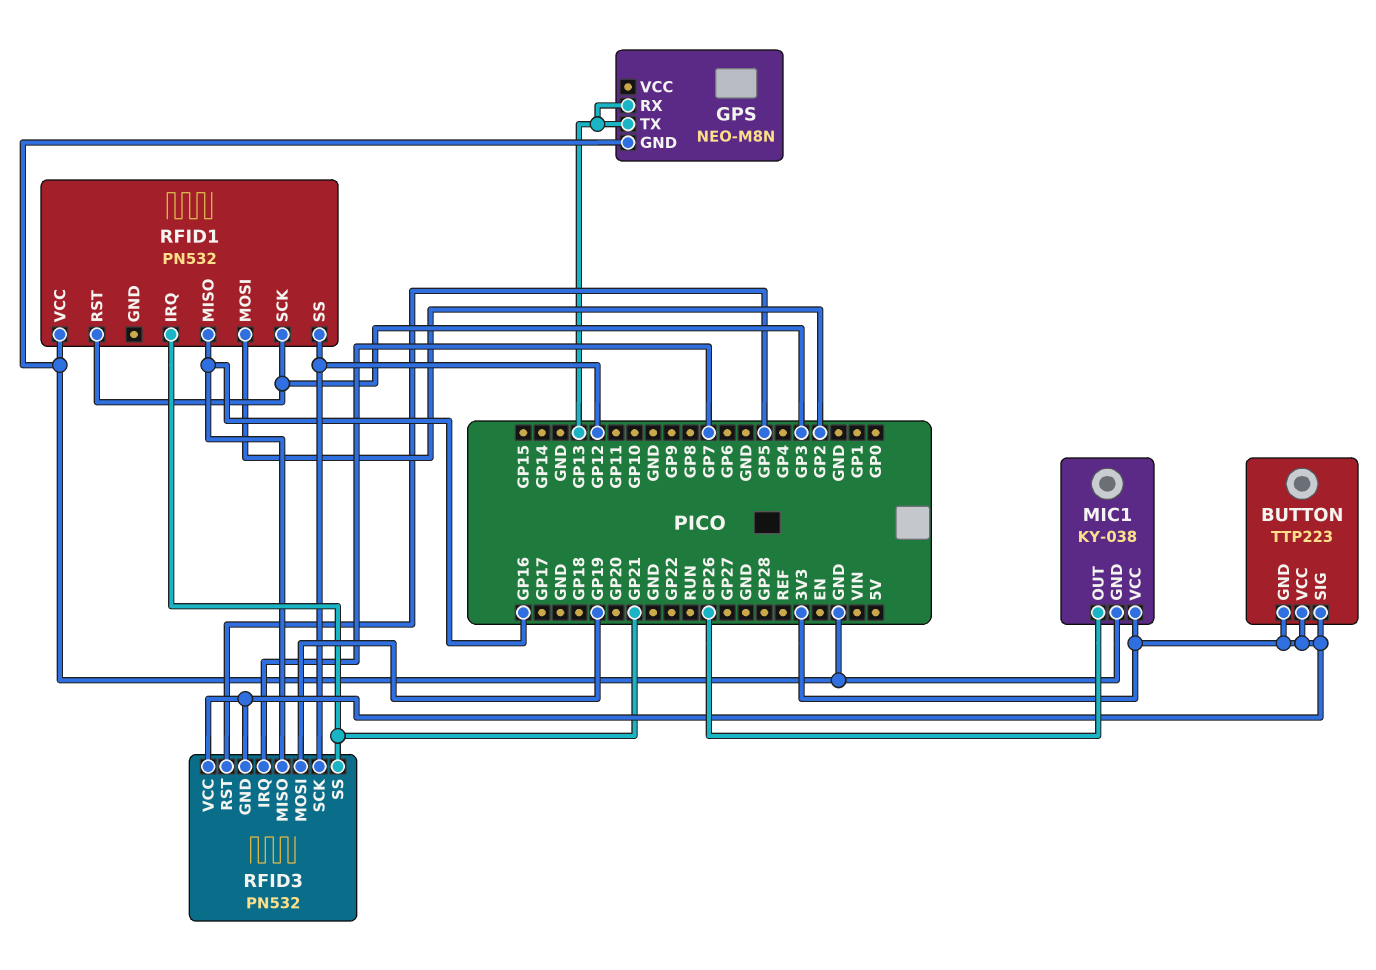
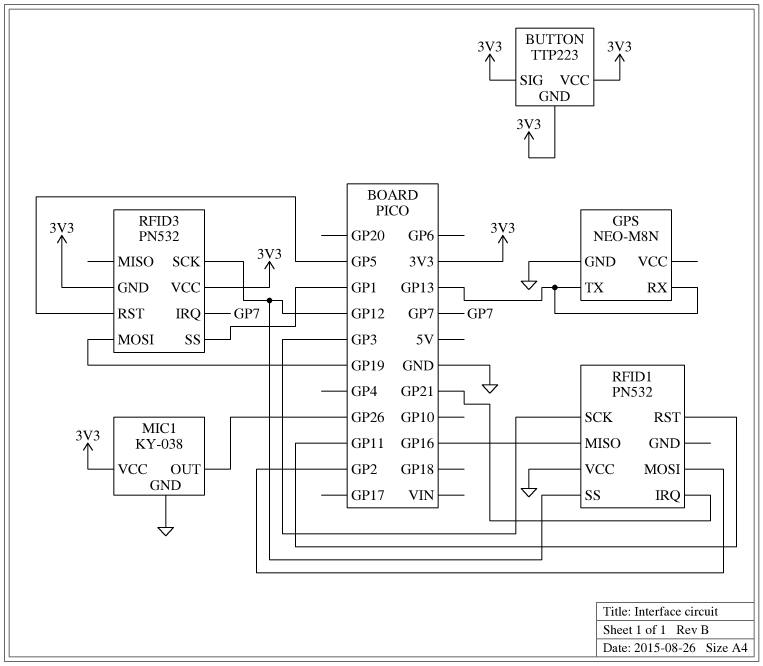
RFID1 pin RST: GP3 -> GP11
RFID3 pin MISO: GP16 -> none
RFID3 pin SS: GP21 -> GP1

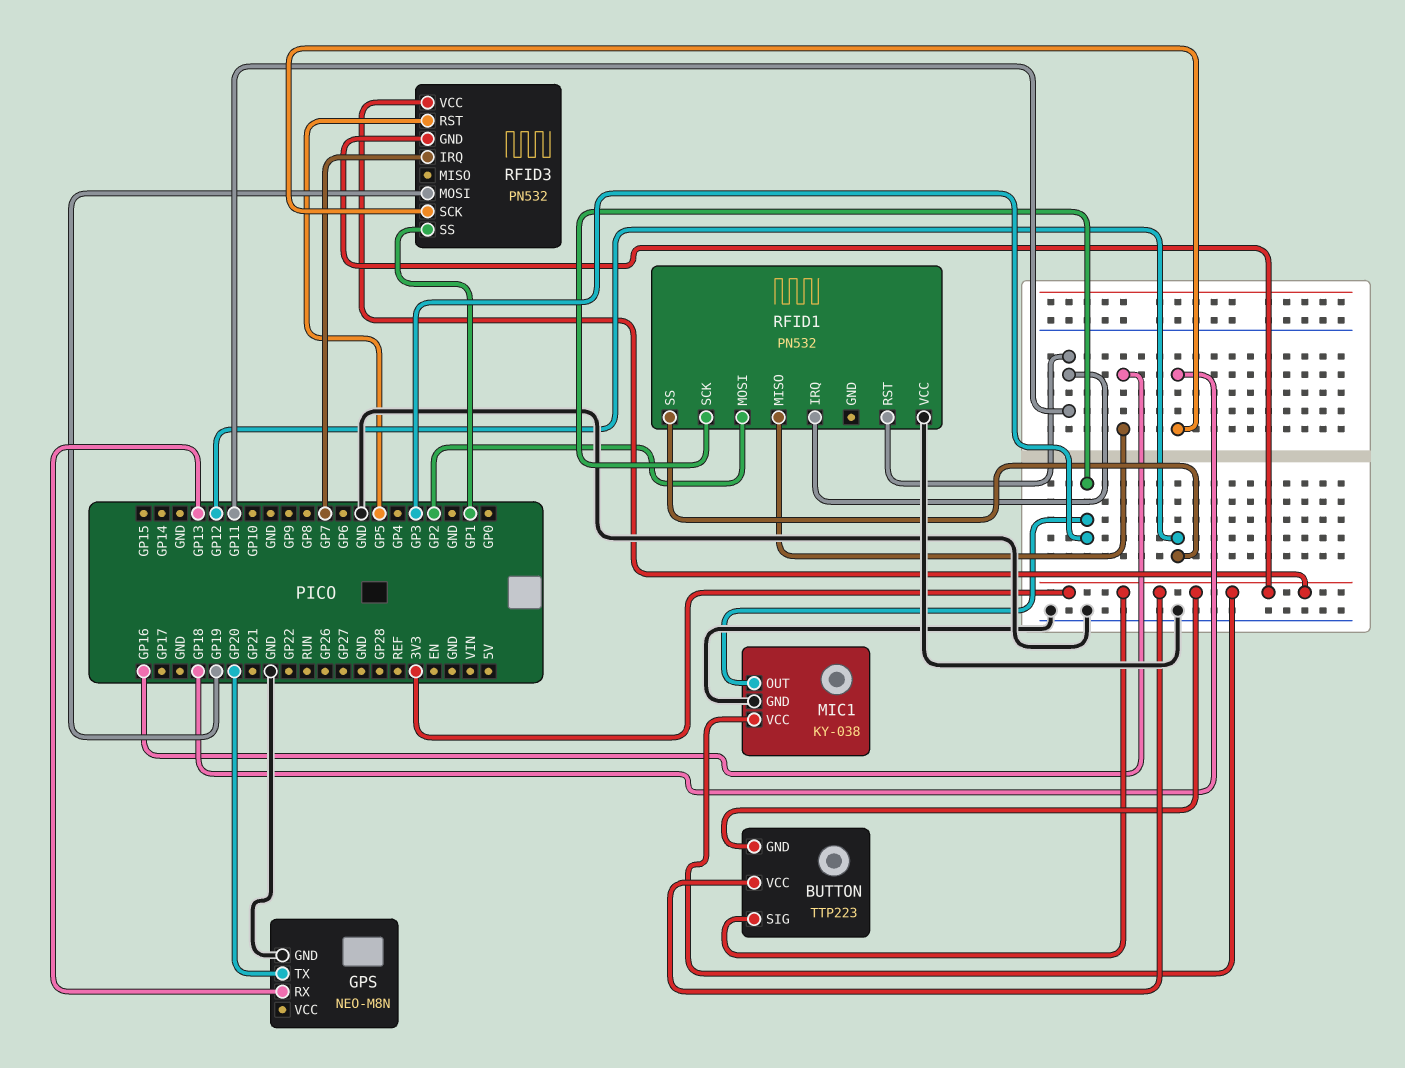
GPS pin TX: GP13 -> GP20
MIC1 pin OUT: GP26 -> GP3
RFID1 pin IRQ: GP21 -> GP11
RFID3 pin SCK: GP12 -> GP18

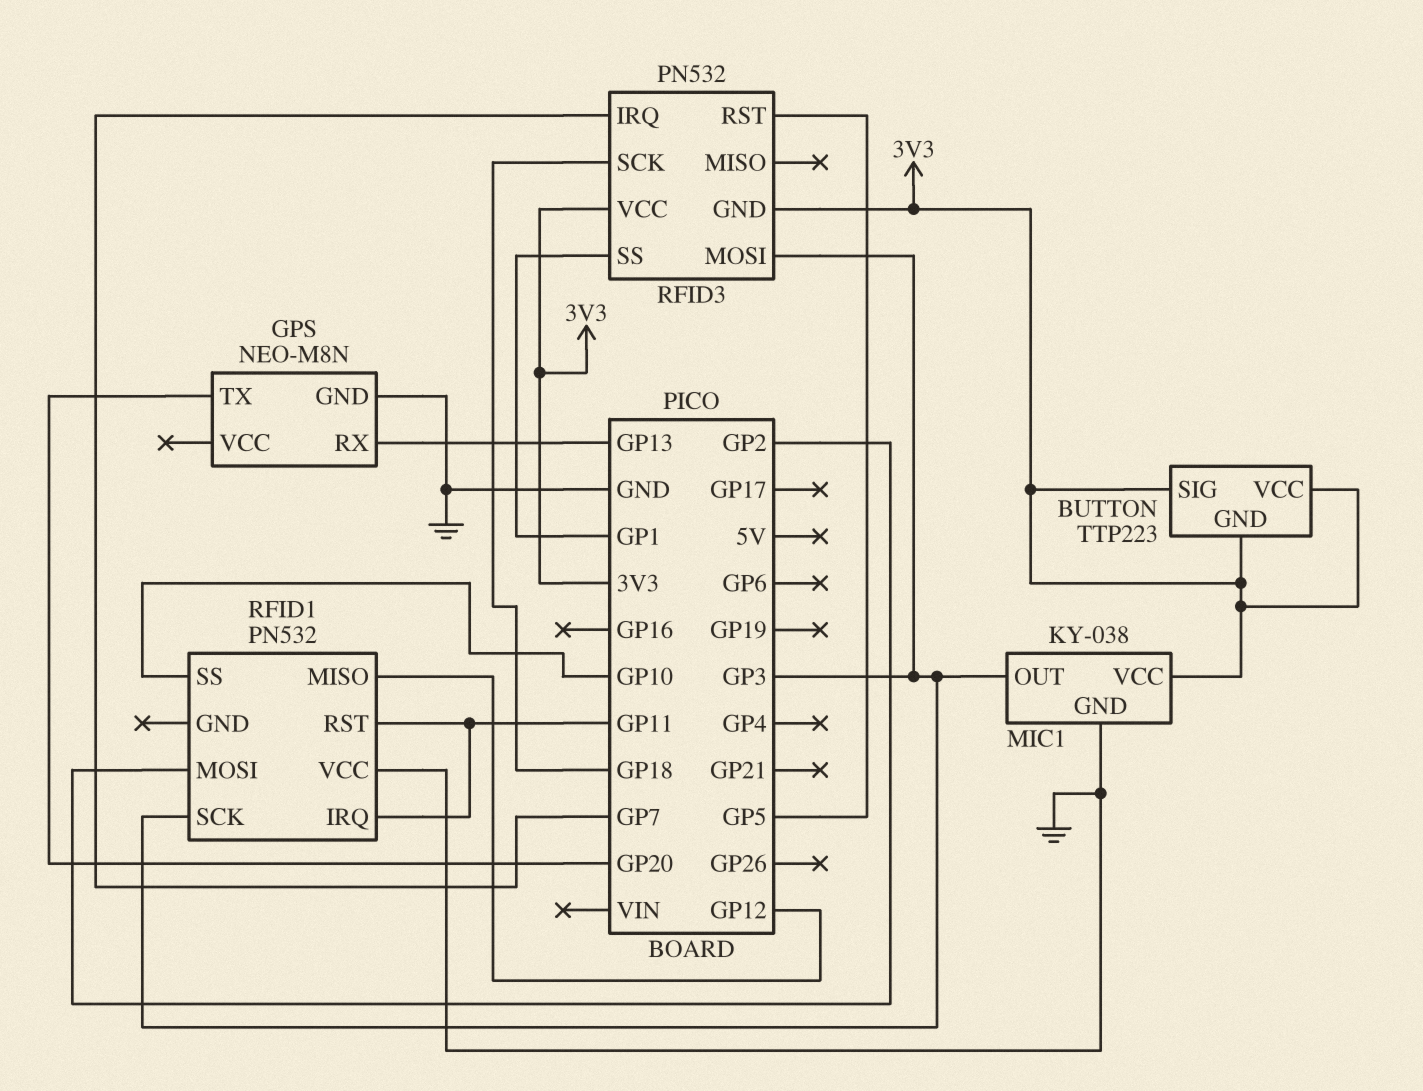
RFID1 pin MISO: GP16 -> GP12
RFID1 pin SS: GP12 -> GP10
RFID3 pin MOSI: GP19 -> GP3

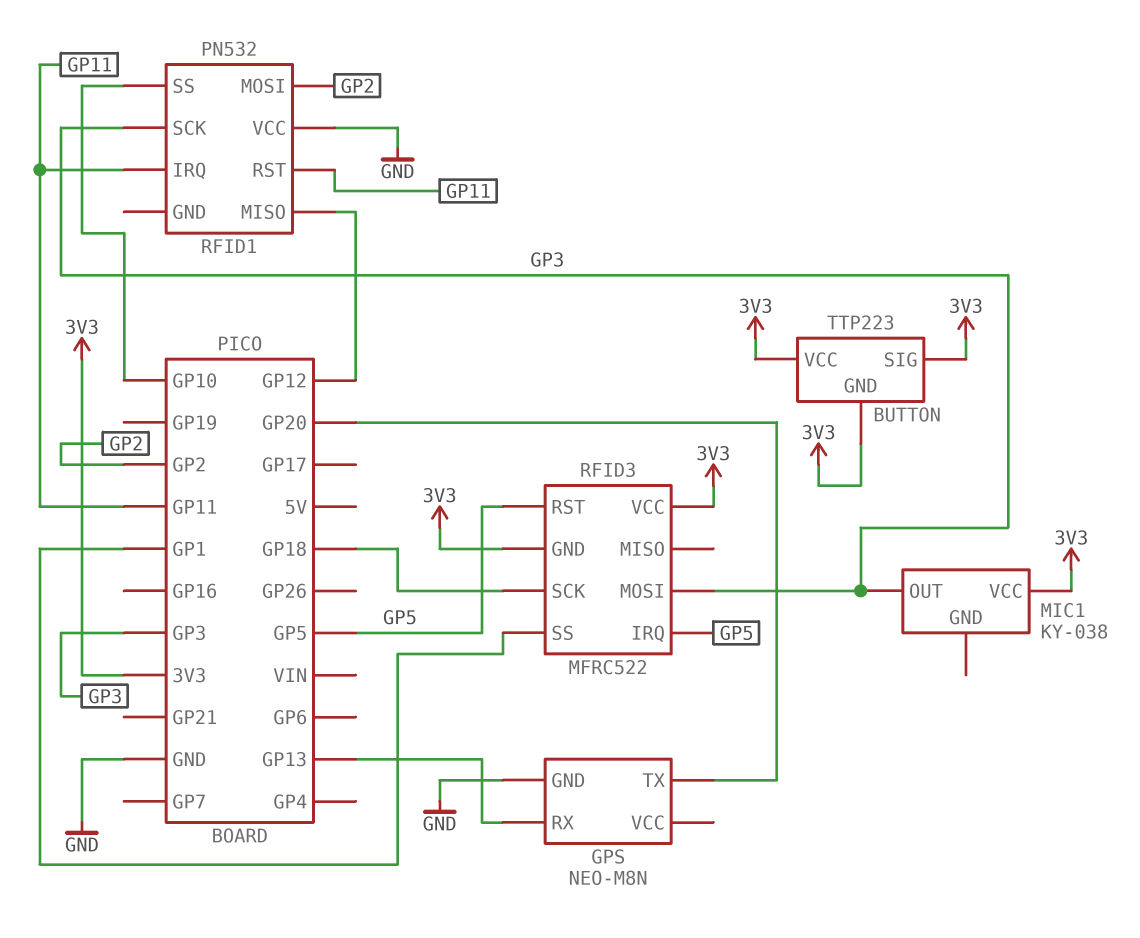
MIC1 pin GND: GND -> none
RFID3: PN532 -> MFRC522
RFID3 pin IRQ: GP7 -> GP5

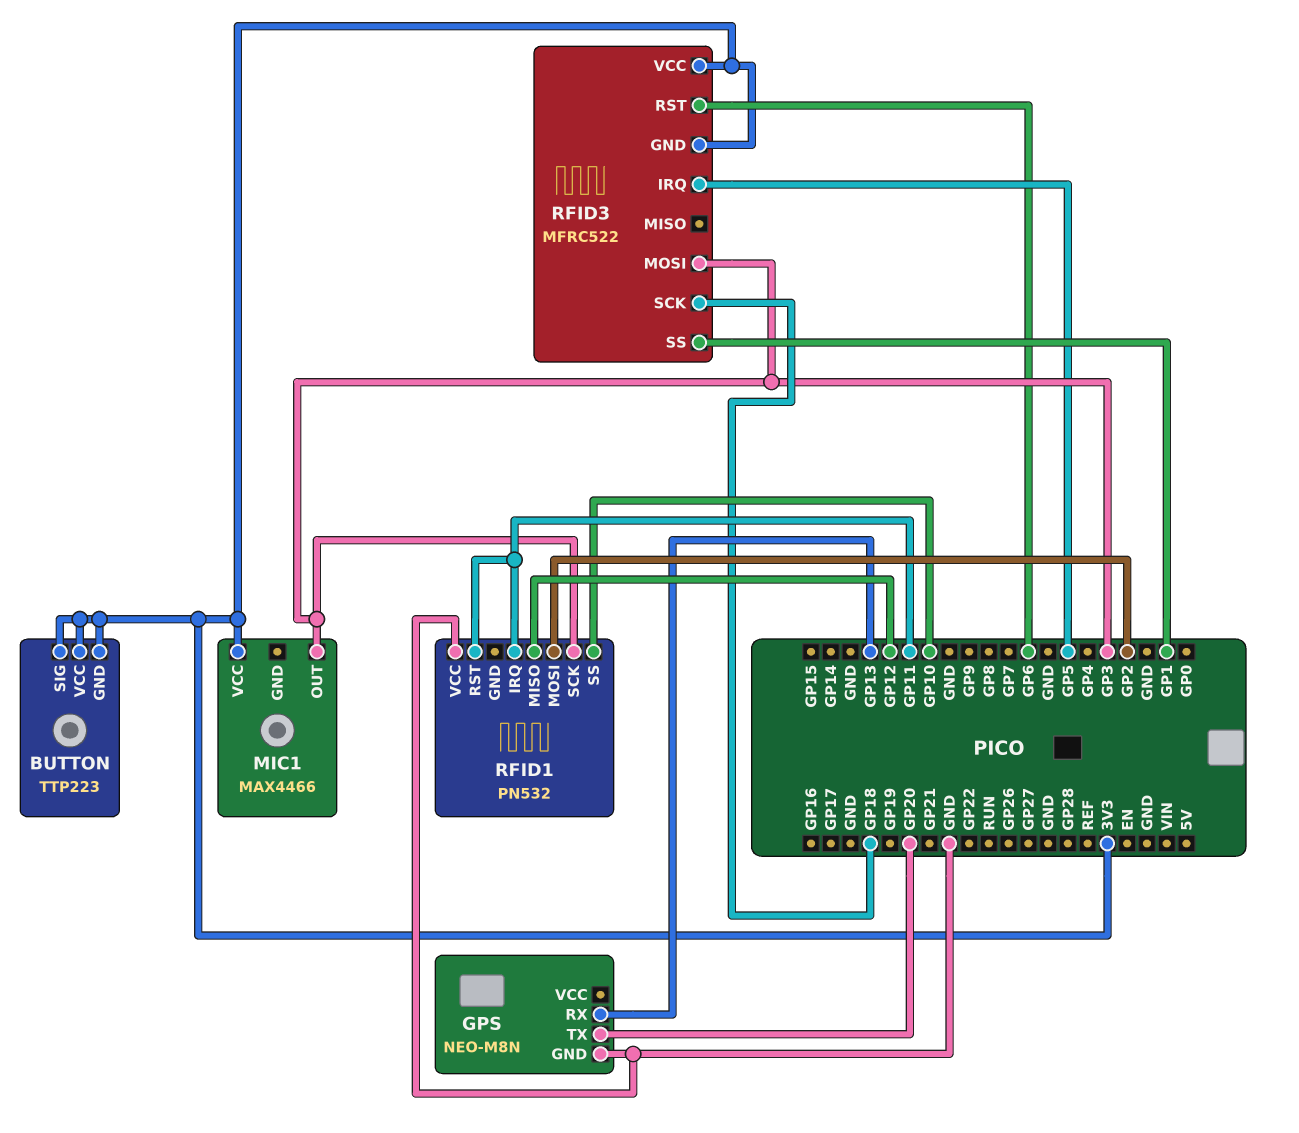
MIC1: KY-038 -> MAX4466
RFID3 pin RST: GP5 -> GP6

